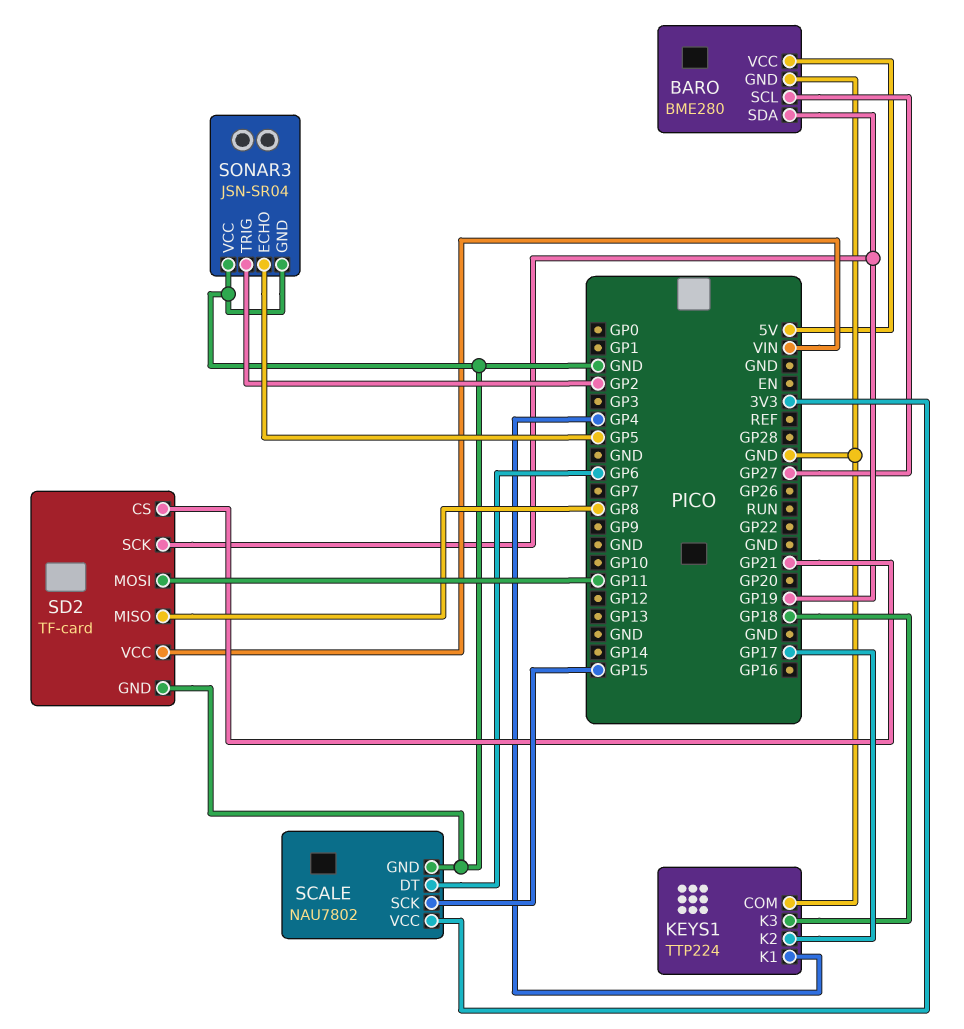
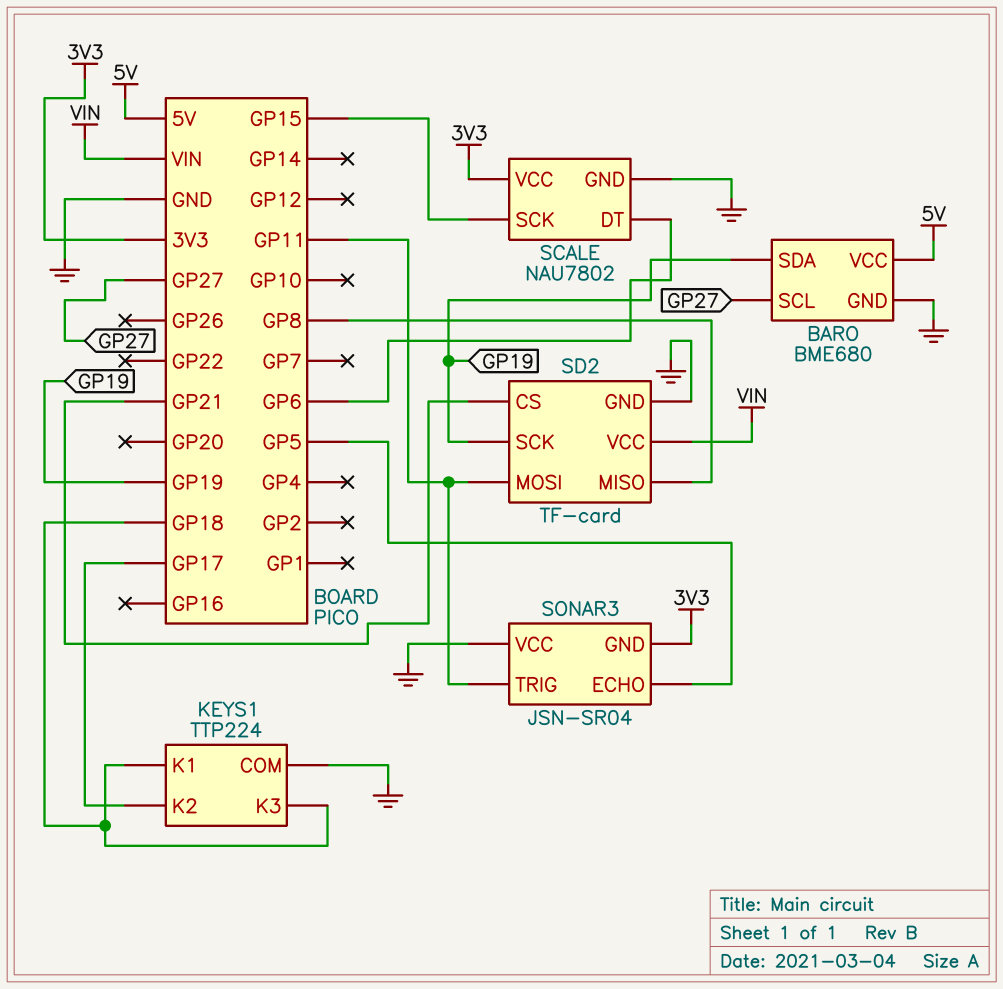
BARO: BME280 -> BME680
KEYS1 pin K1: GP4 -> GP18
SONAR3 pin GND: GND -> 3V3
SONAR3 pin TRIG: GP2 -> GP11

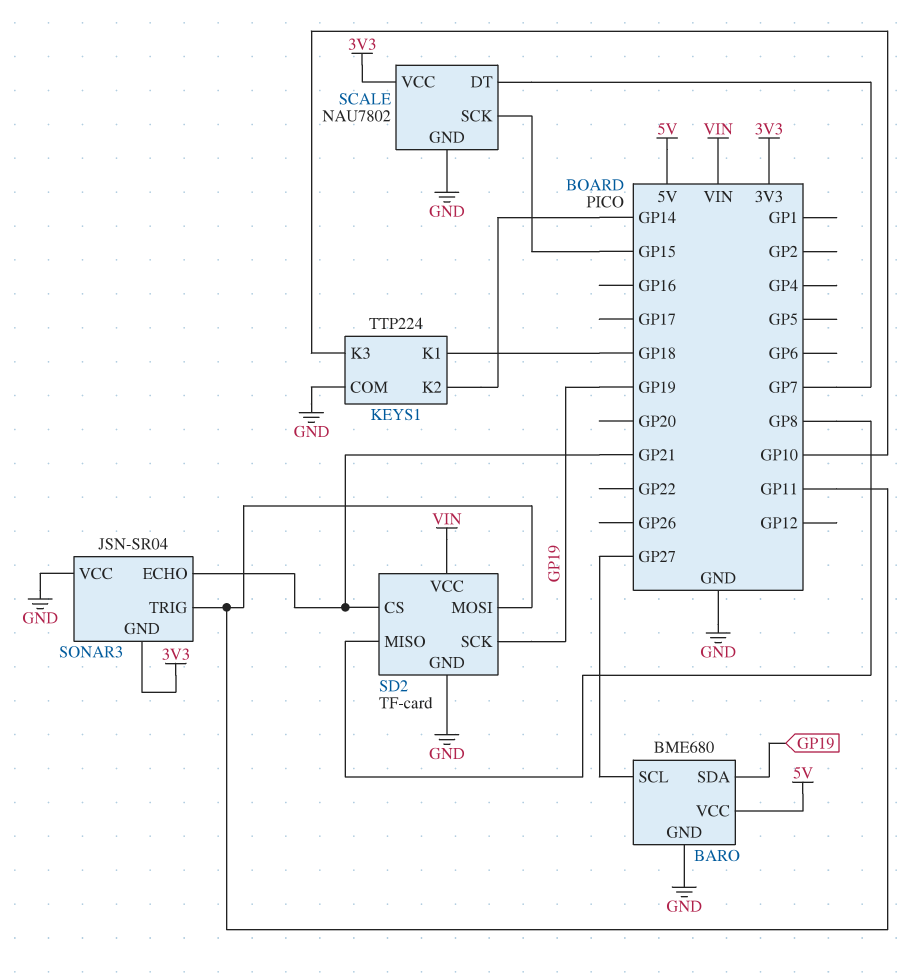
KEYS1 pin K2: GP17 -> GP14
KEYS1 pin K3: GP18 -> GP10
SCALE pin DT: GP6 -> GP7
SONAR3 pin ECHO: GP5 -> GP21

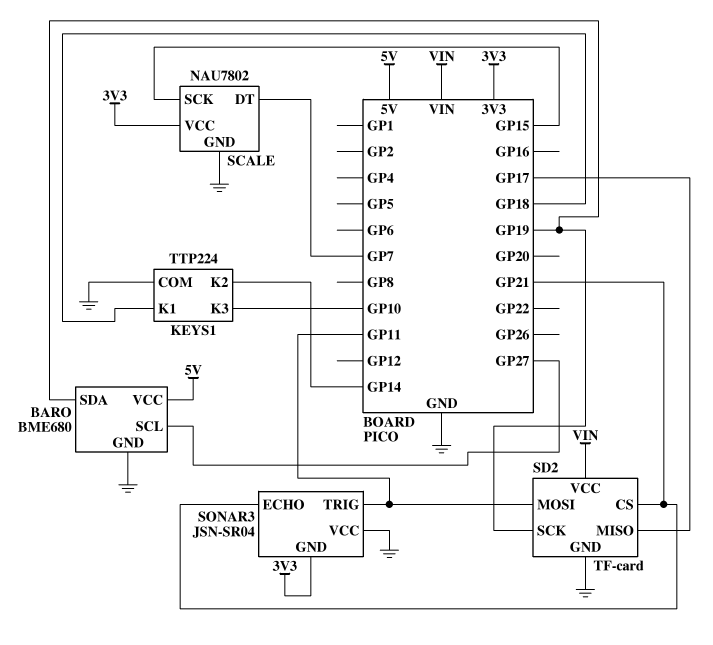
SD2 pin MISO: GP8 -> GP17

